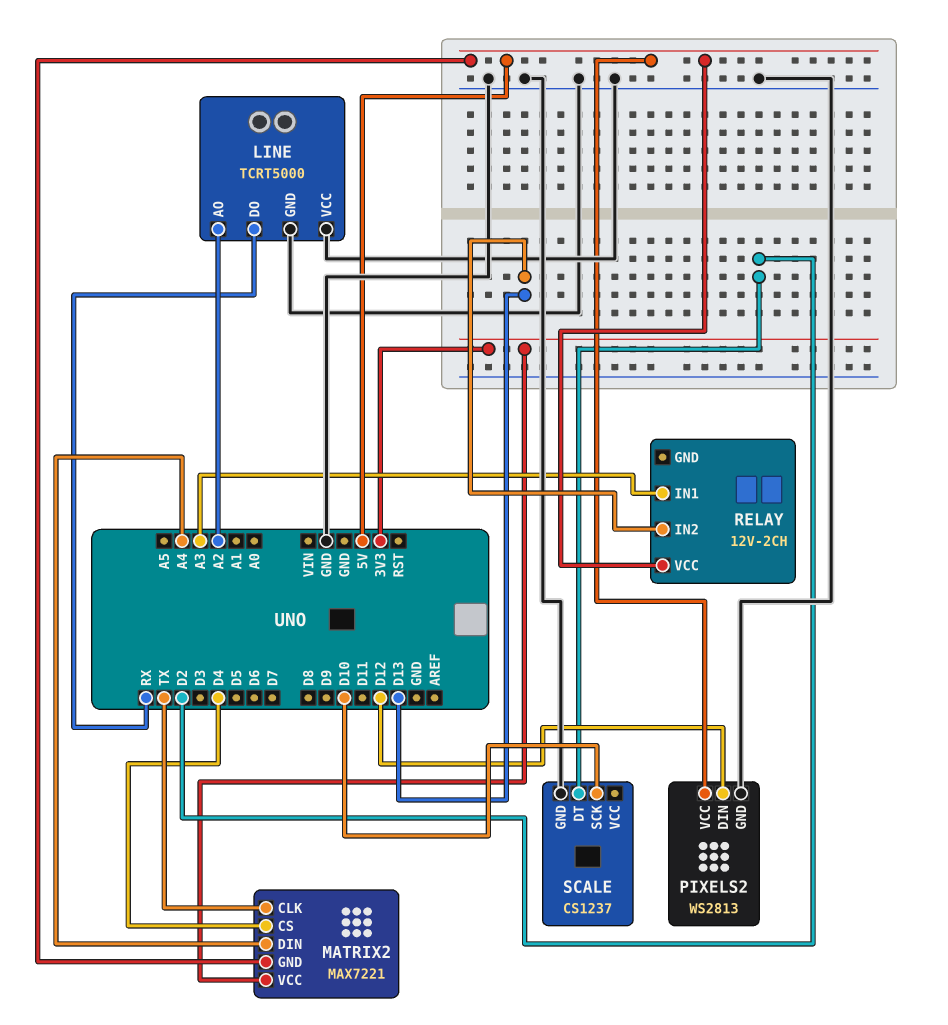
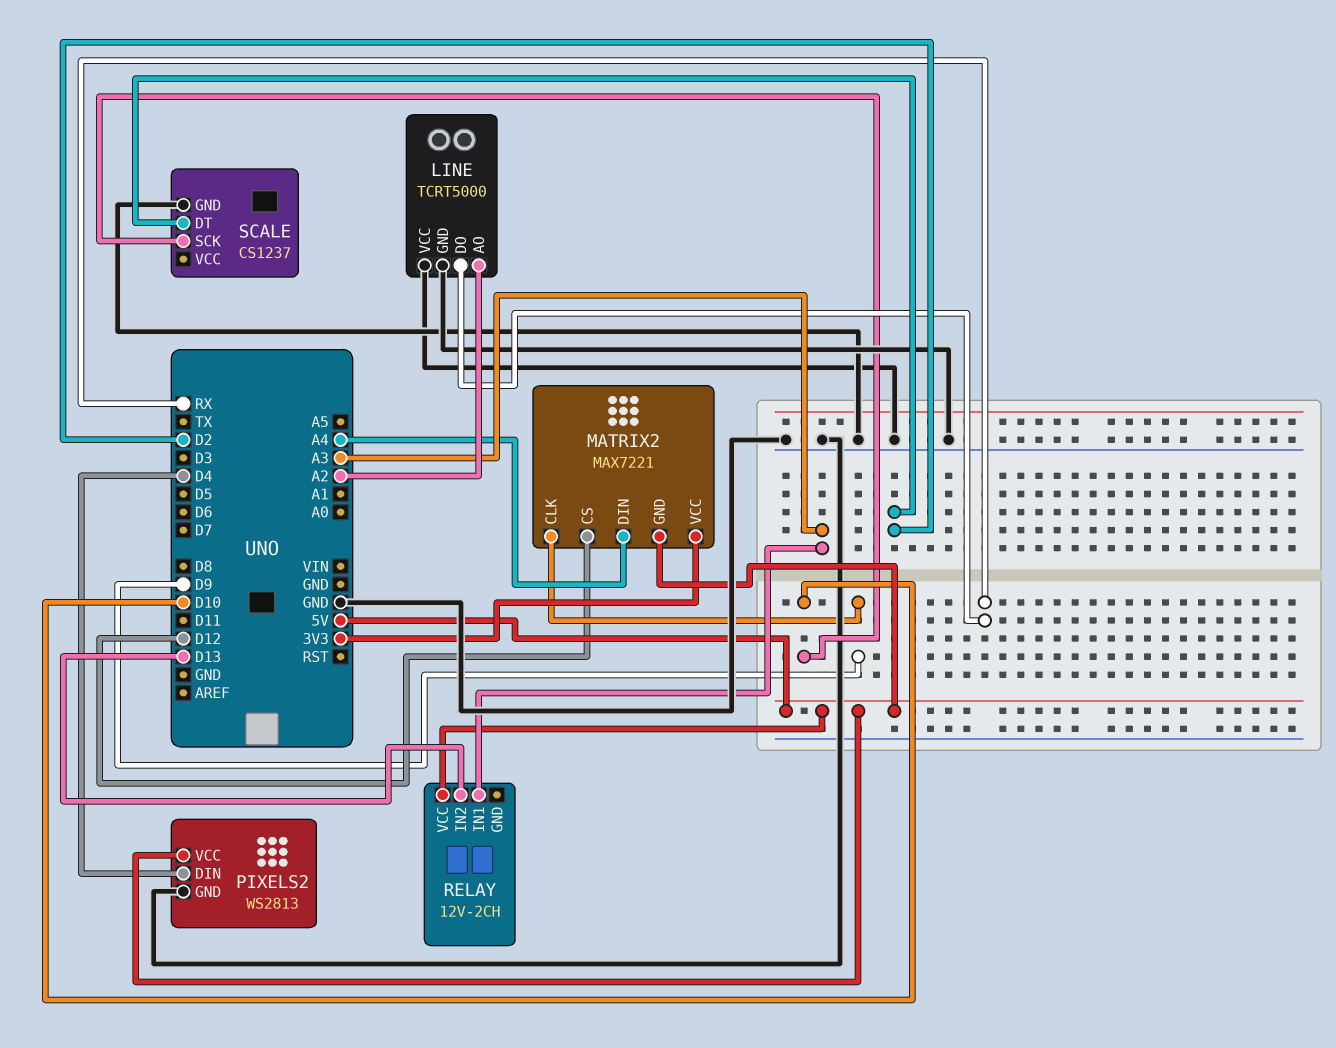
MATRIX2 pin CLK: TX -> D9
MATRIX2 pin CS: D4 -> D12
PIXELS2 pin DIN: D12 -> D4

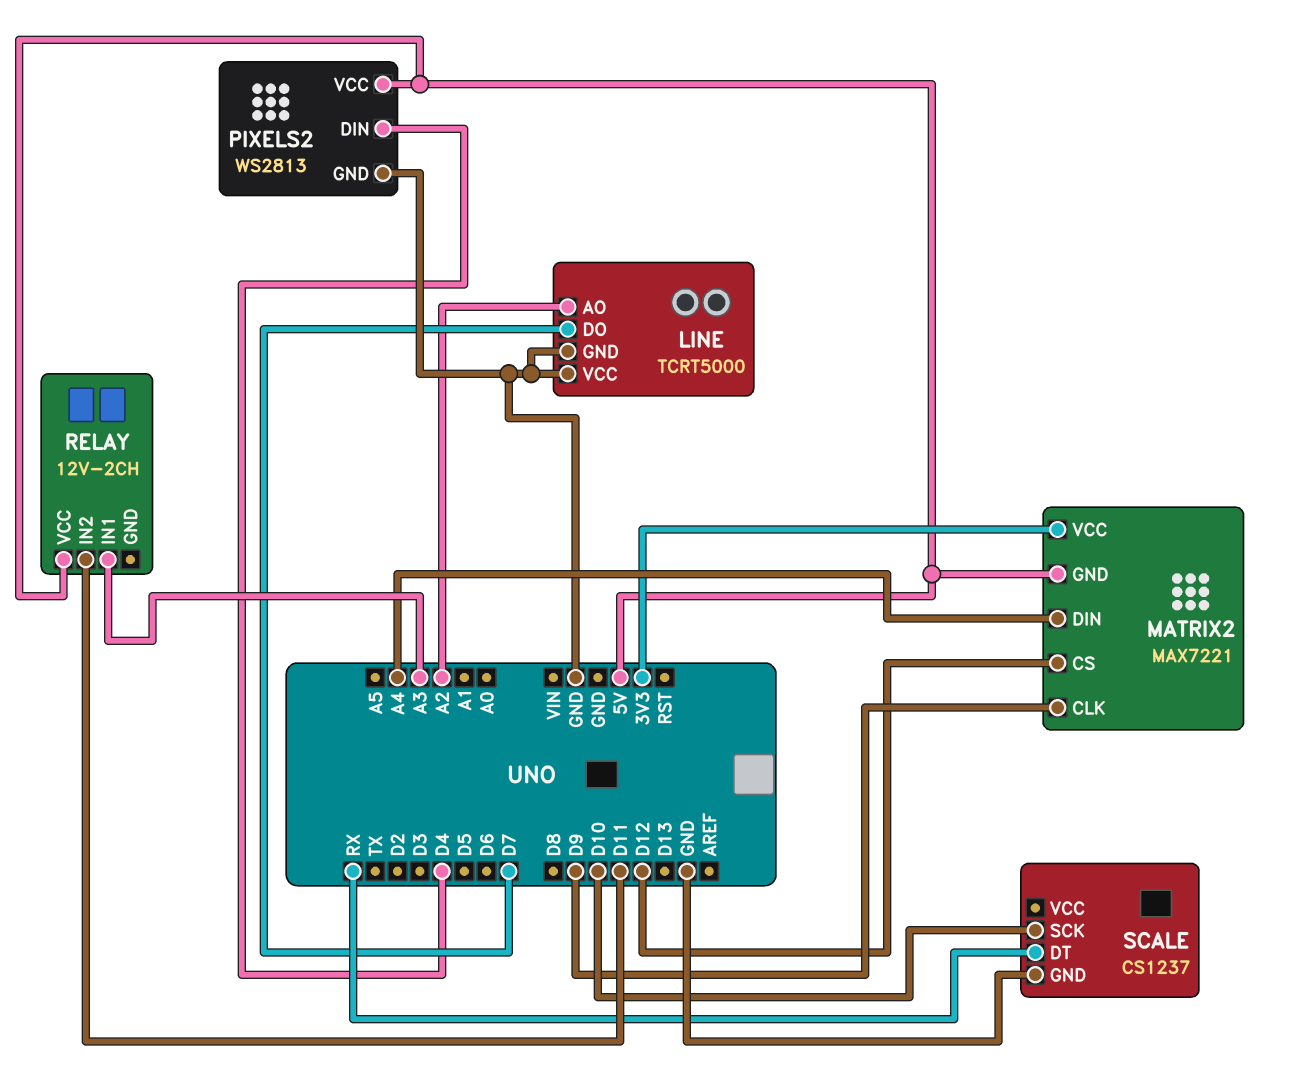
LINE pin DO: RX -> D7
RELAY pin IN2: D13 -> D11
SCALE pin DT: D2 -> RX

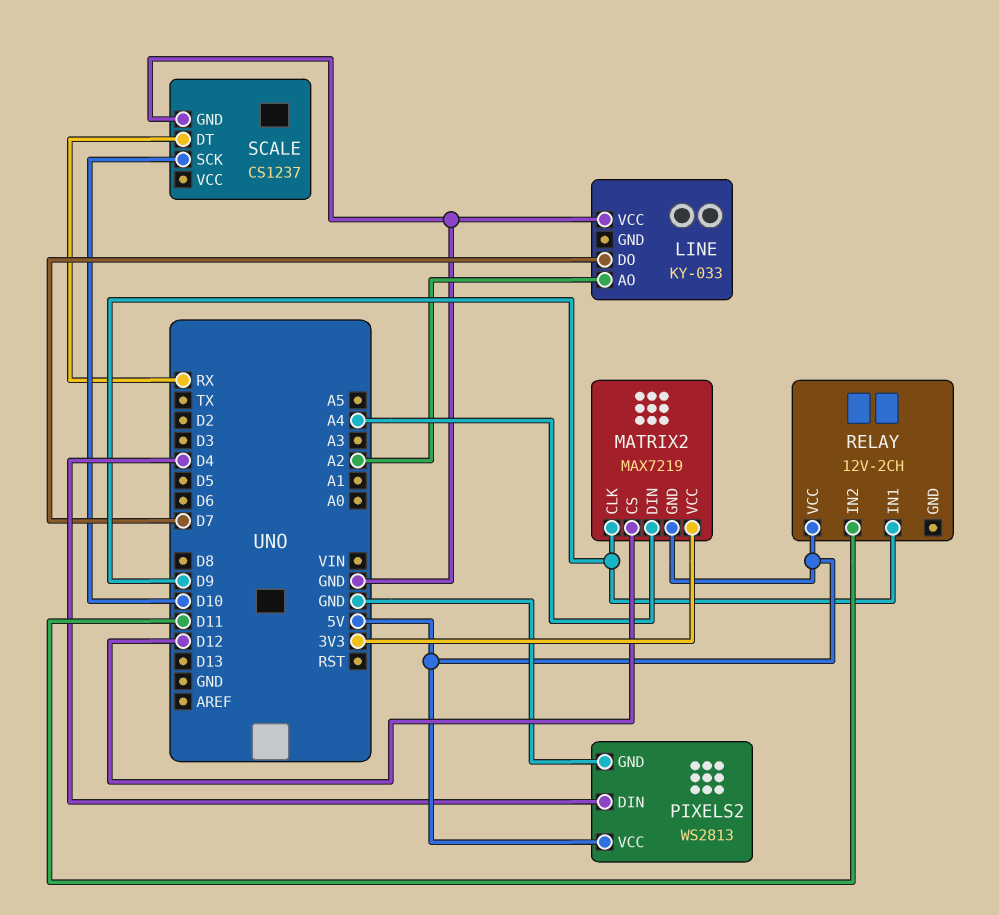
LINE: TCRT5000 -> KY-033
LINE pin GND: GND -> none
MATRIX2: MAX7221 -> MAX7219
RELAY pin IN1: A3 -> D9

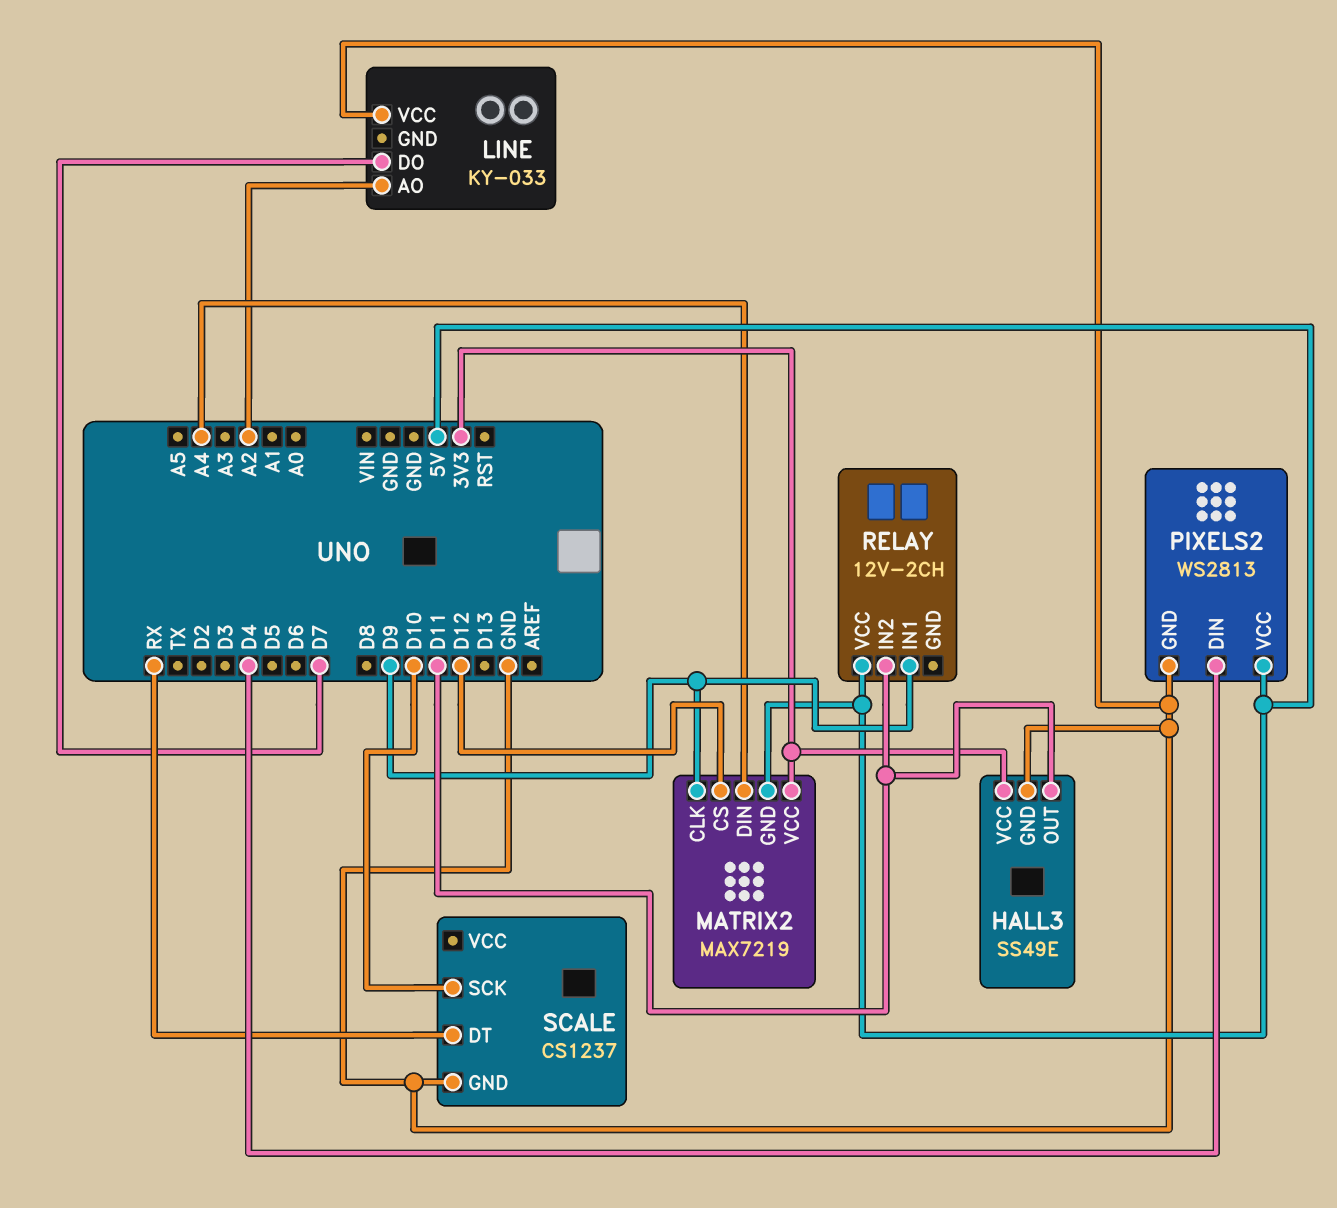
HALL3: none -> SS49E
HALL3 pin GND: none -> GND
HALL3 pin OUT: none -> D11
HALL3 pin VCC: none -> 3V3

